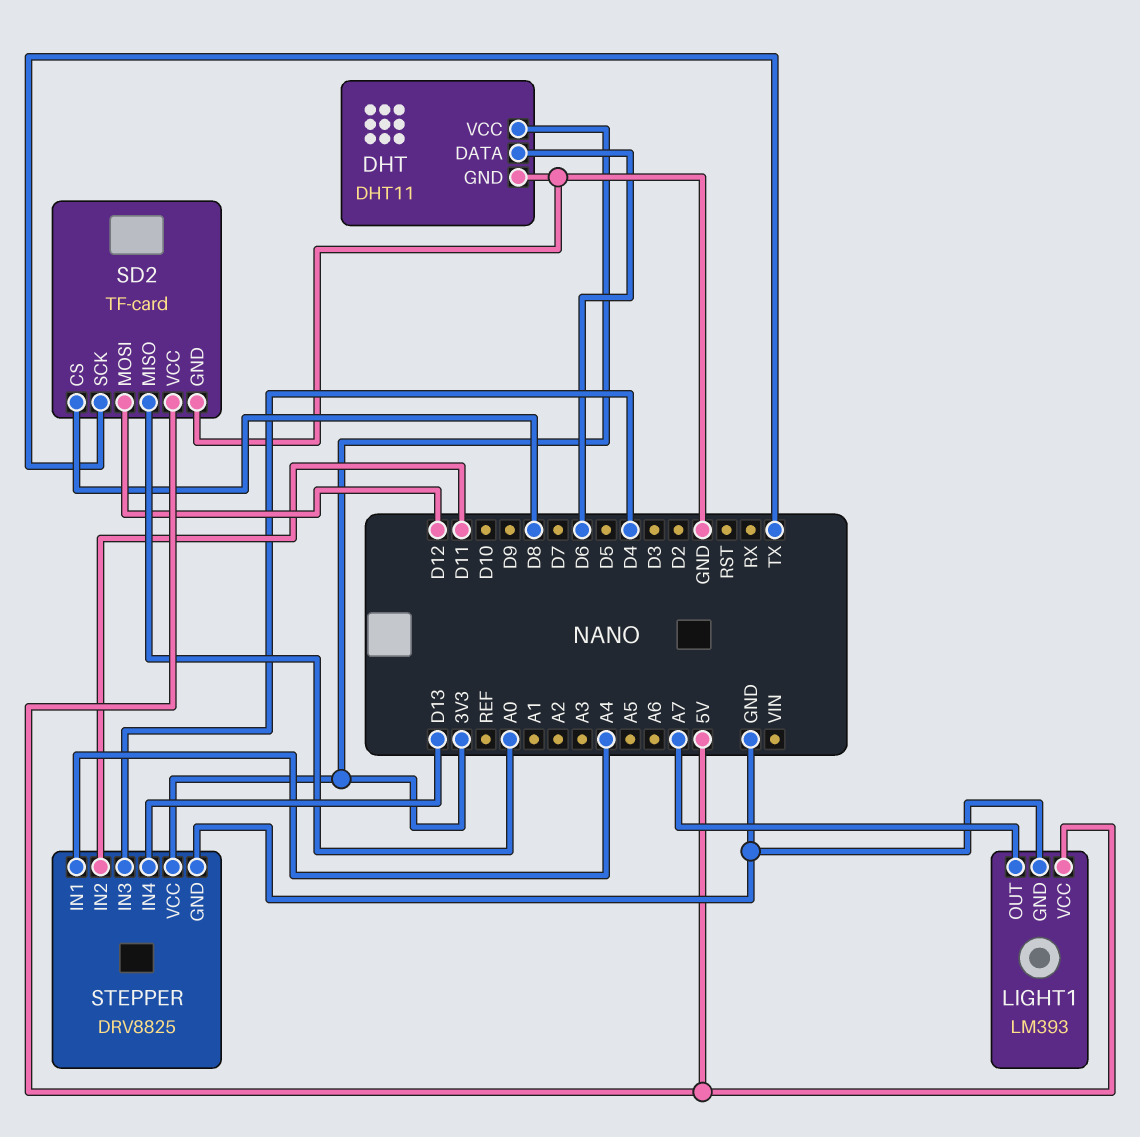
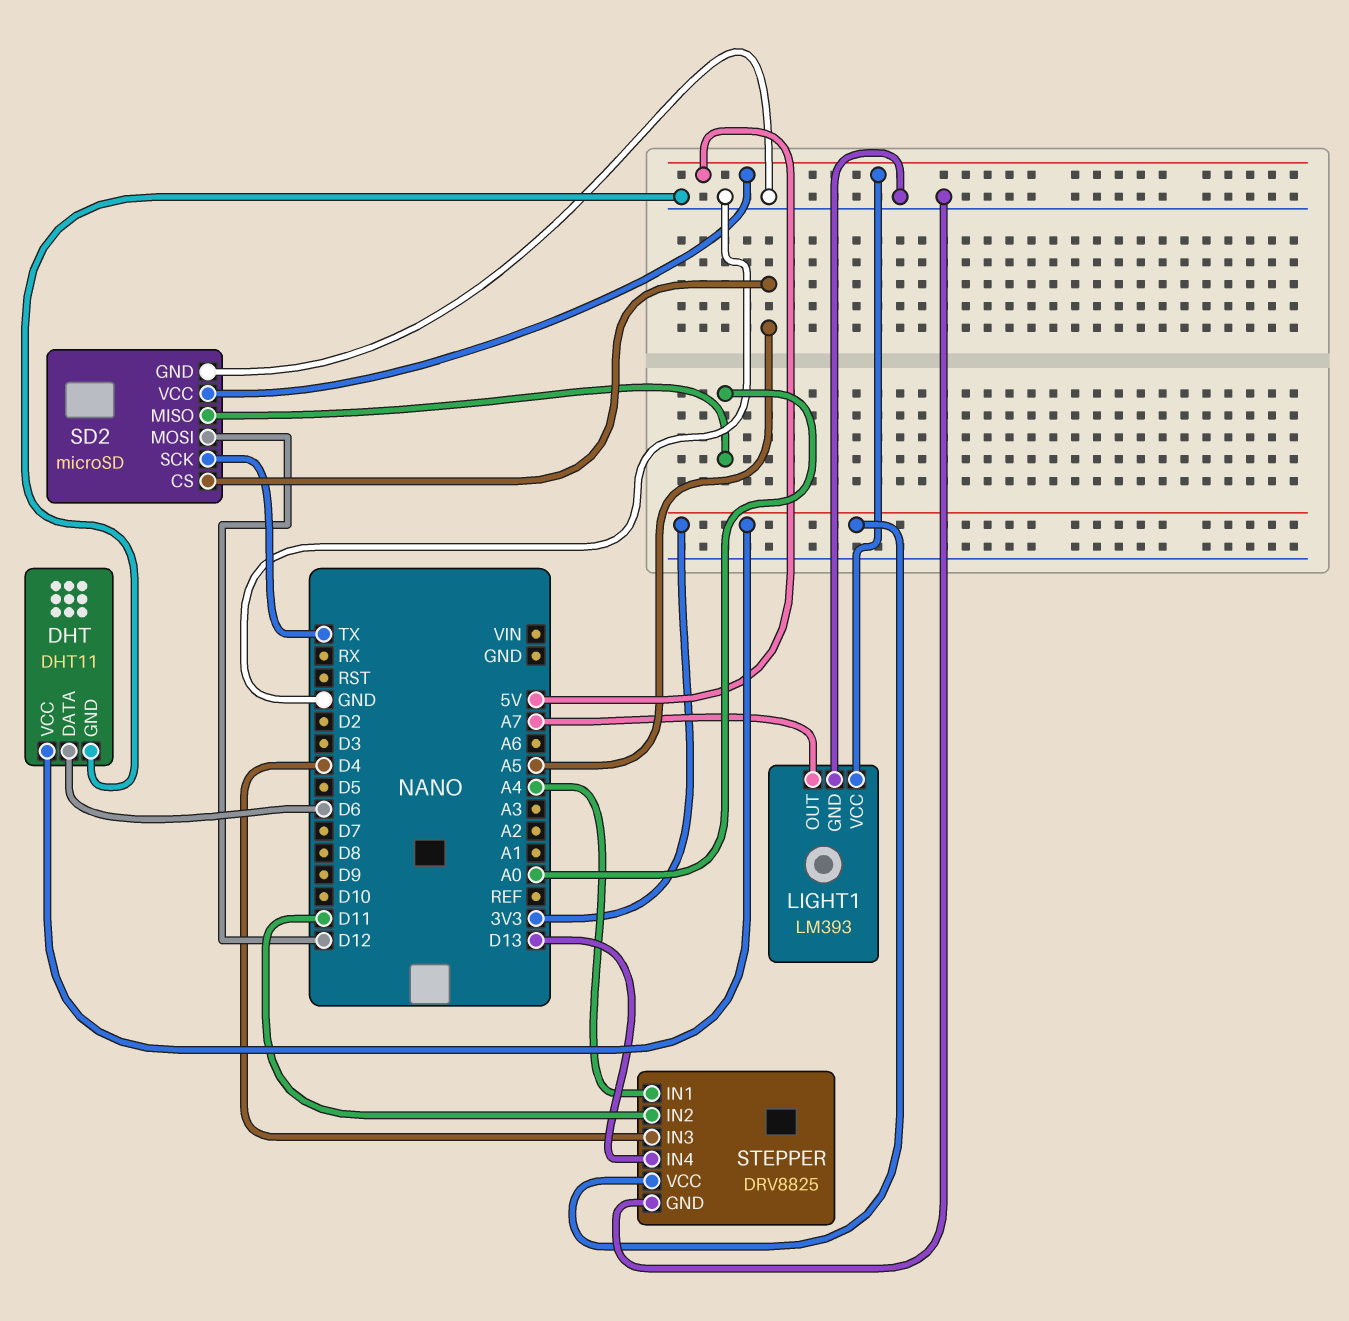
SD2: TF-card -> microSD
SD2 pin CS: D8 -> A5

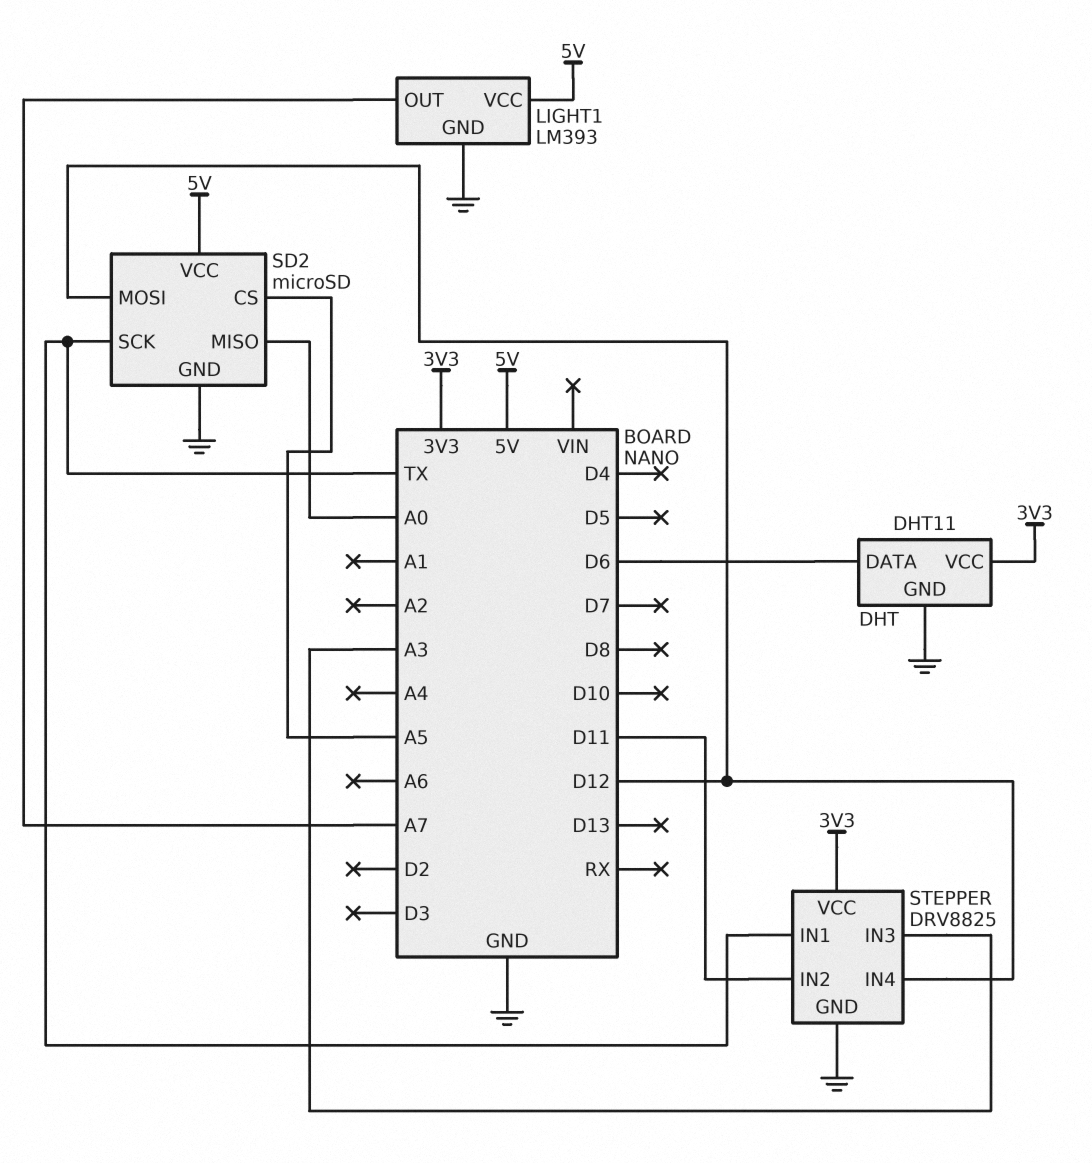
STEPPER pin IN1: A4 -> TX
STEPPER pin IN3: D4 -> A3
STEPPER pin IN4: D13 -> D12

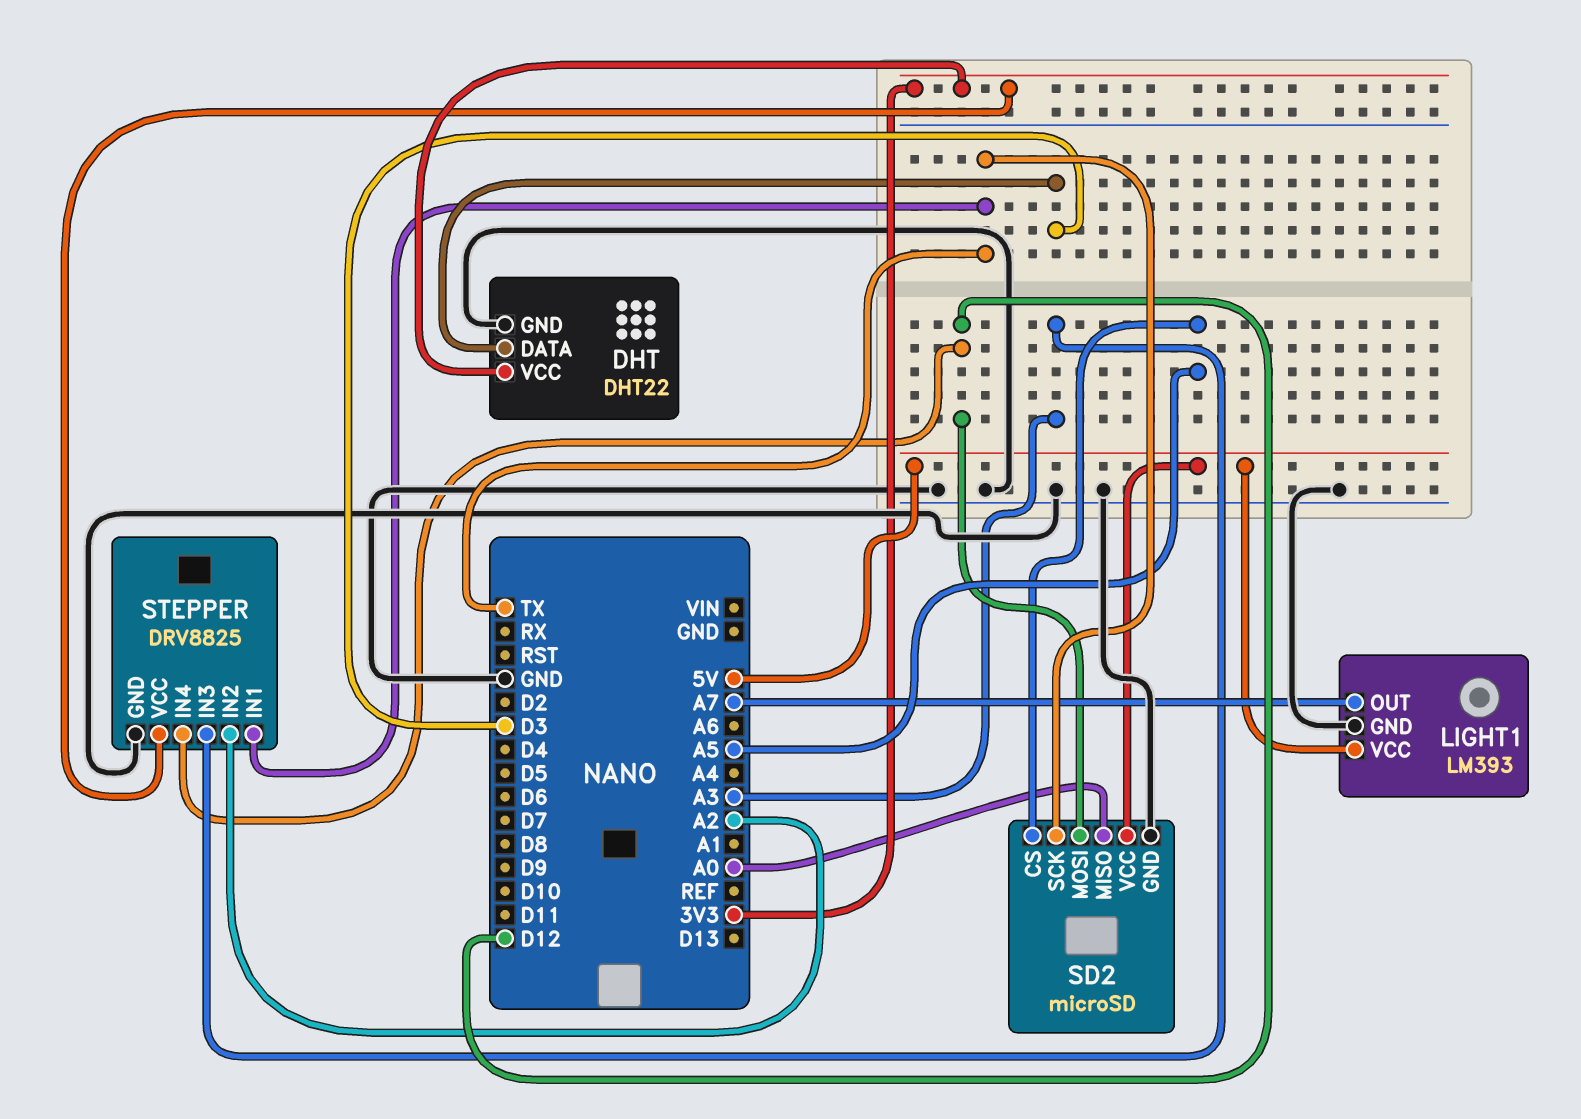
DHT: DHT11 -> DHT22
DHT pin DATA: D6 -> D3
STEPPER pin IN2: D11 -> A2

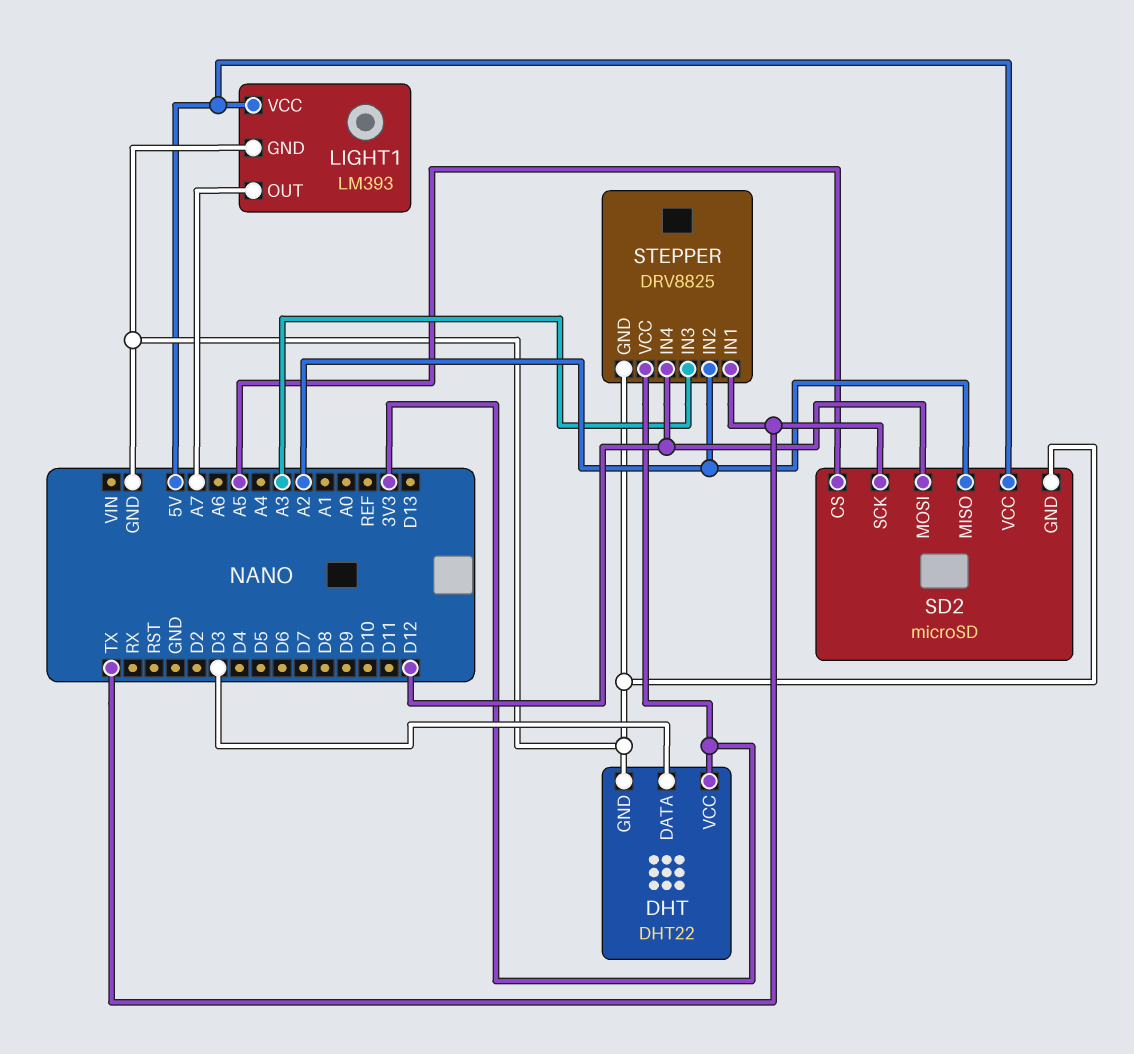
SD2 pin MISO: A0 -> A2

